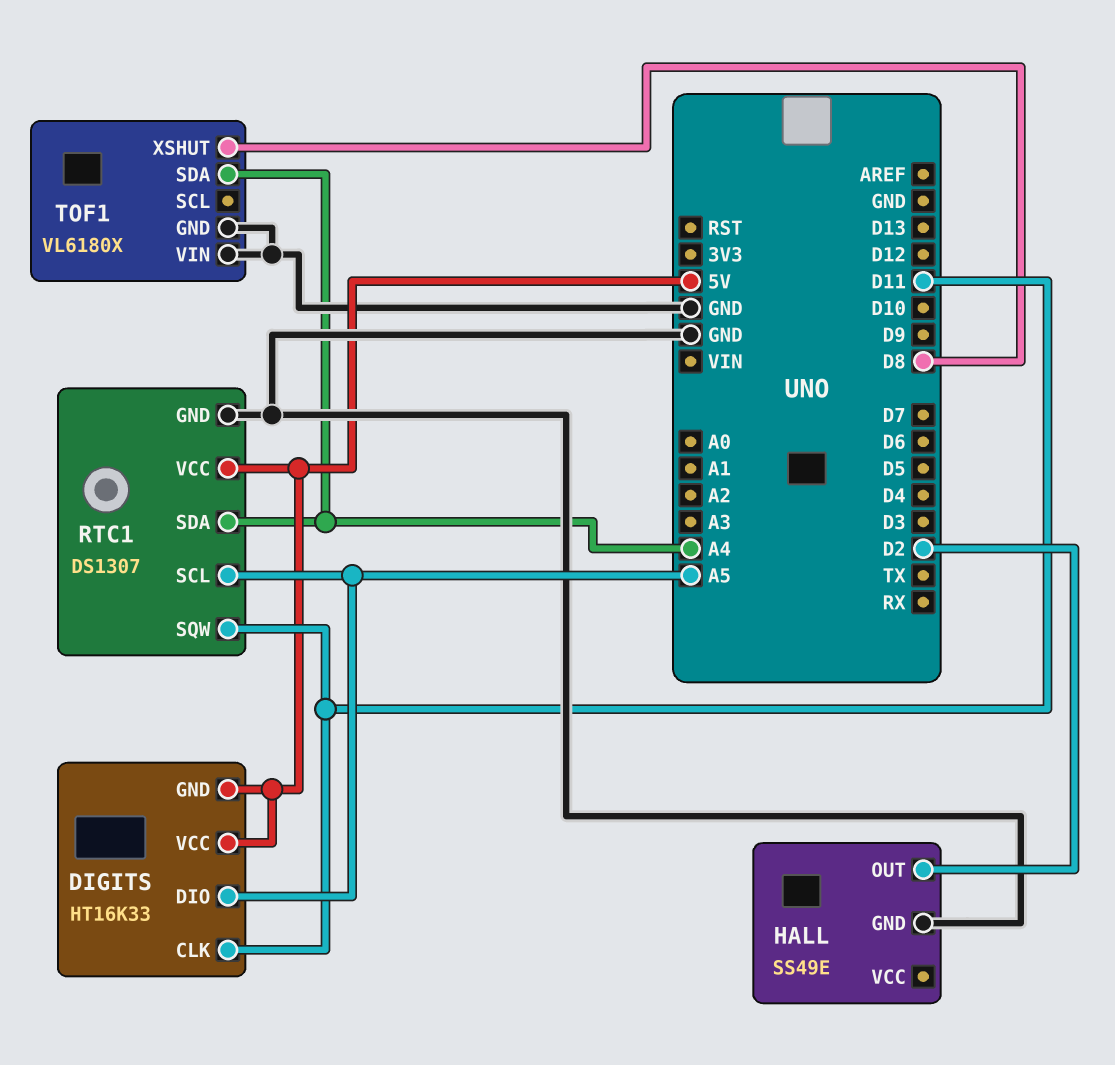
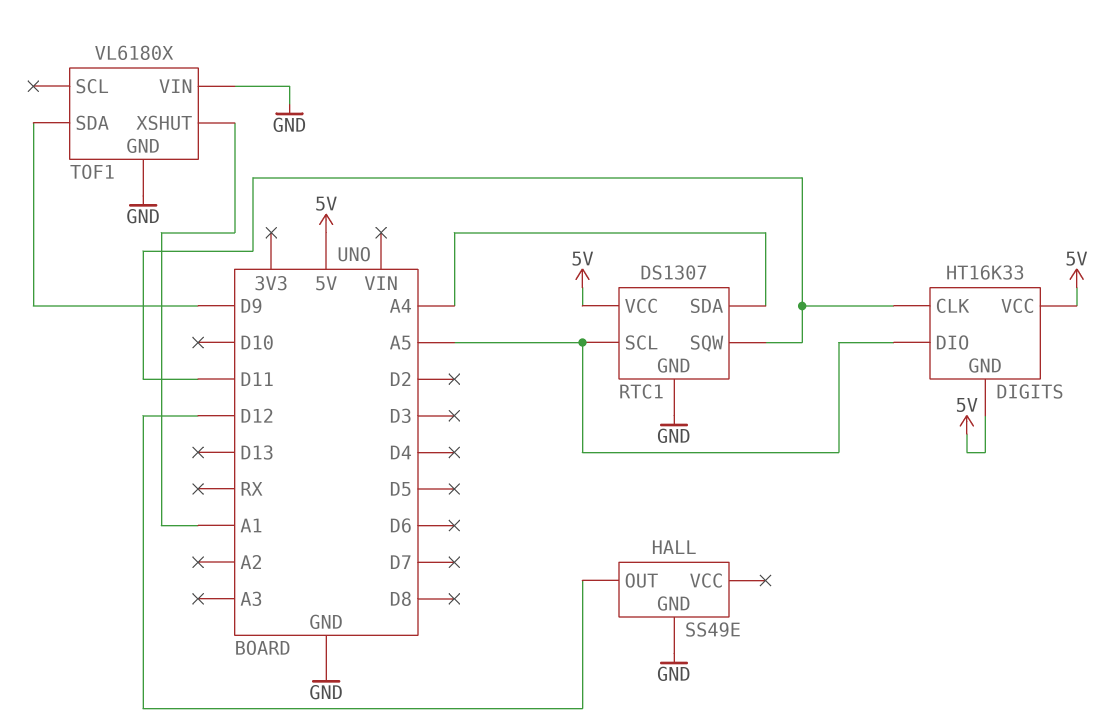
HALL pin OUT: D2 -> D12
TOF1 pin SDA: A4 -> D9
TOF1 pin XSHUT: D8 -> A1

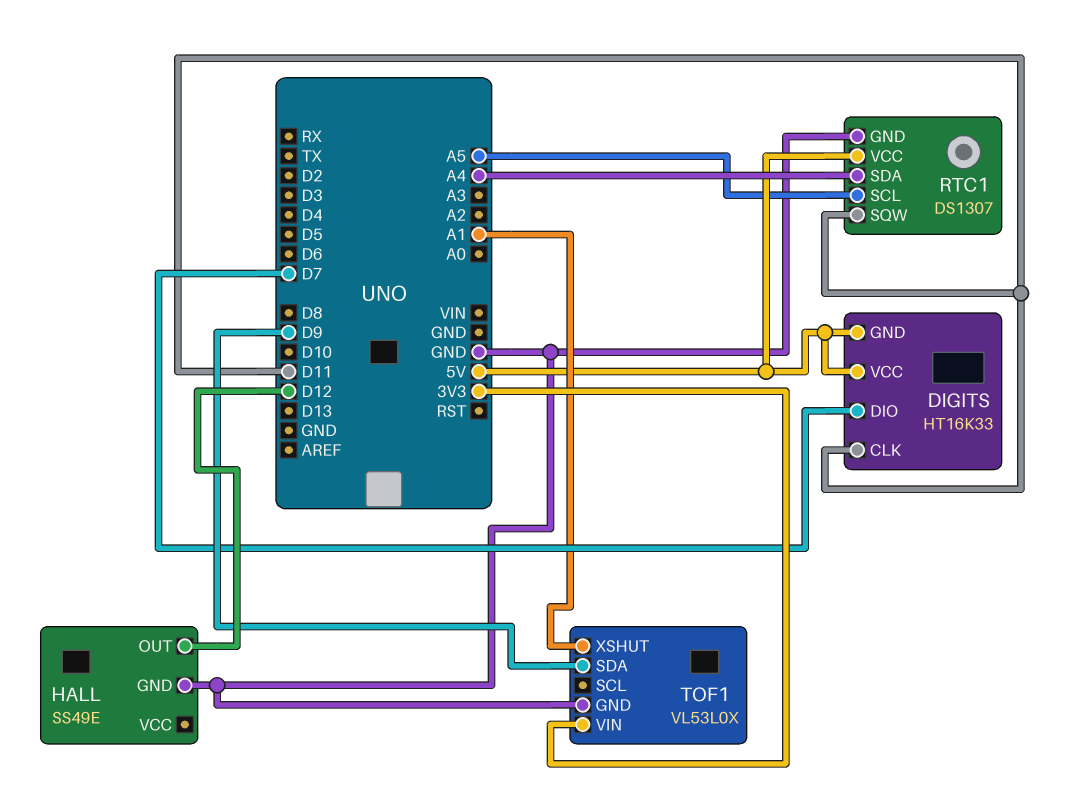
DIGITS pin DIO: A5 -> D7
TOF1: VL6180X -> VL53L0X
TOF1 pin VIN: GND -> 3V3

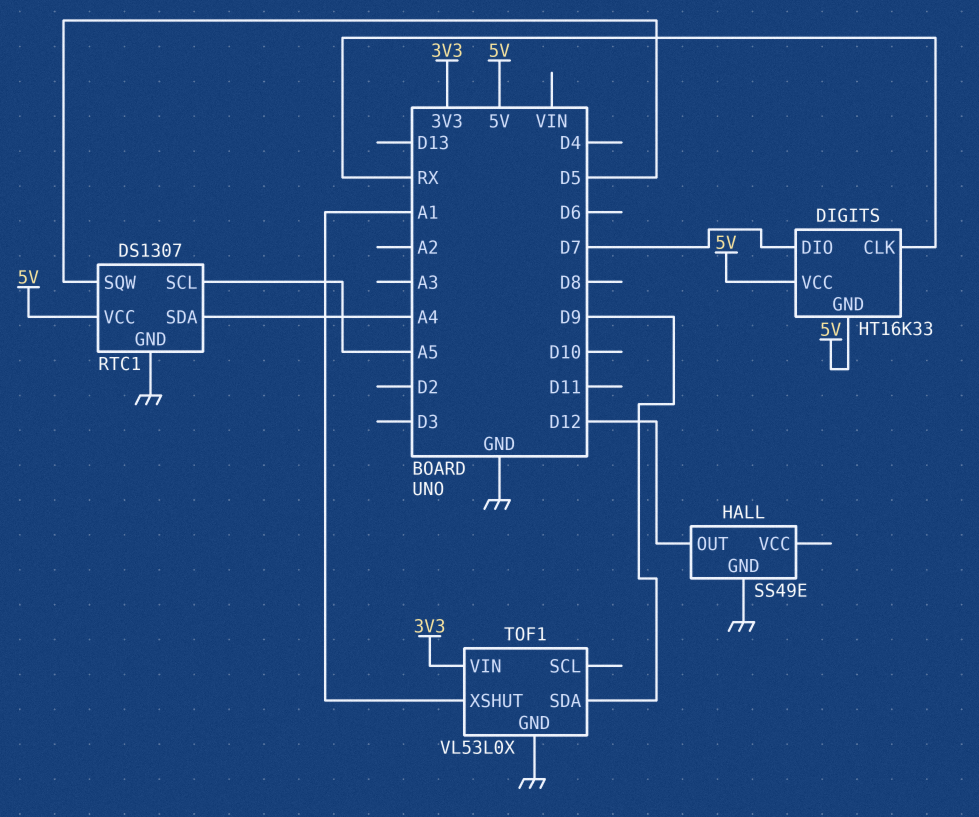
DIGITS pin CLK: D11 -> RX
RTC1 pin SQW: D11 -> D5

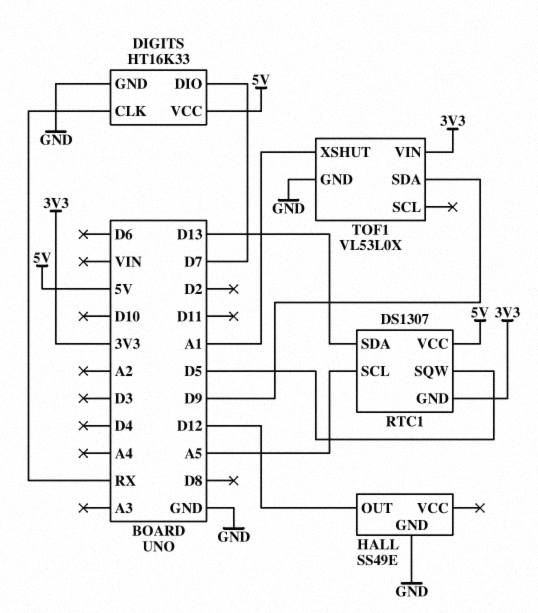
DIGITS pin GND: 5V -> GND
RTC1 pin GND: GND -> 3V3
RTC1 pin SDA: A4 -> D13

